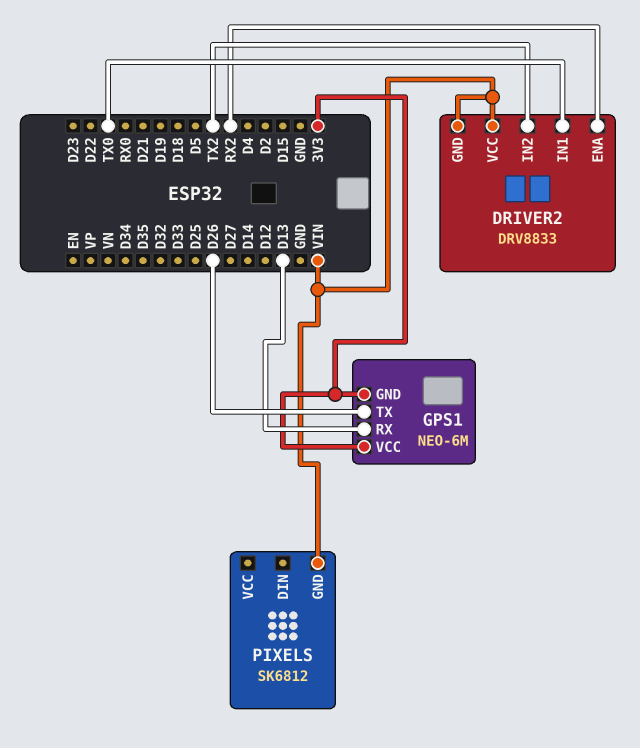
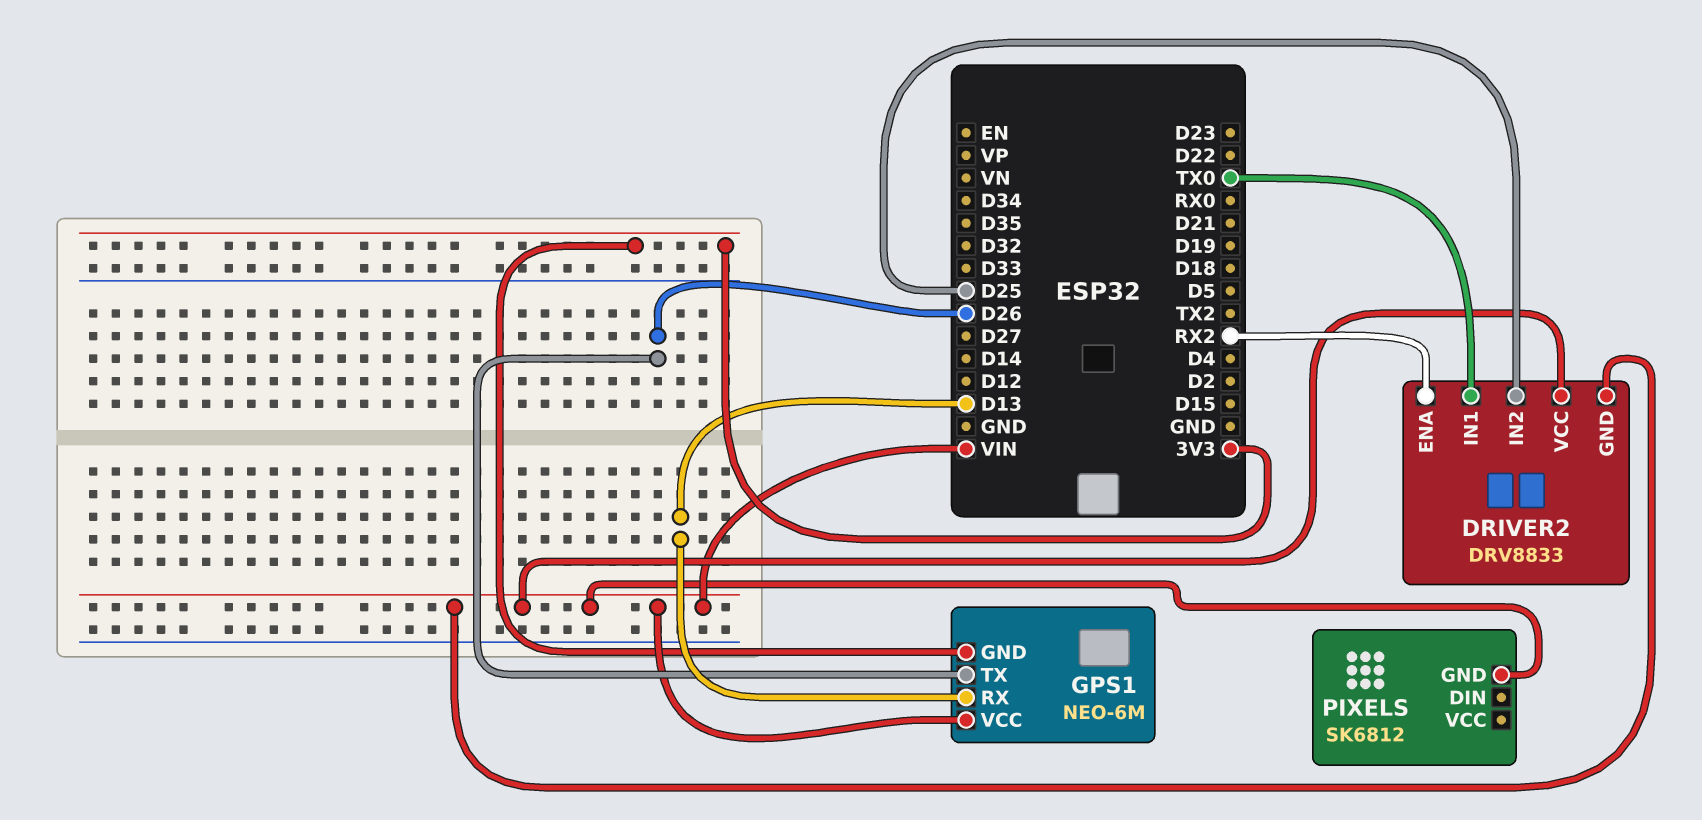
DRIVER2 pin IN2: TX2 -> D25
GPS1 pin VCC: 3V3 -> VIN

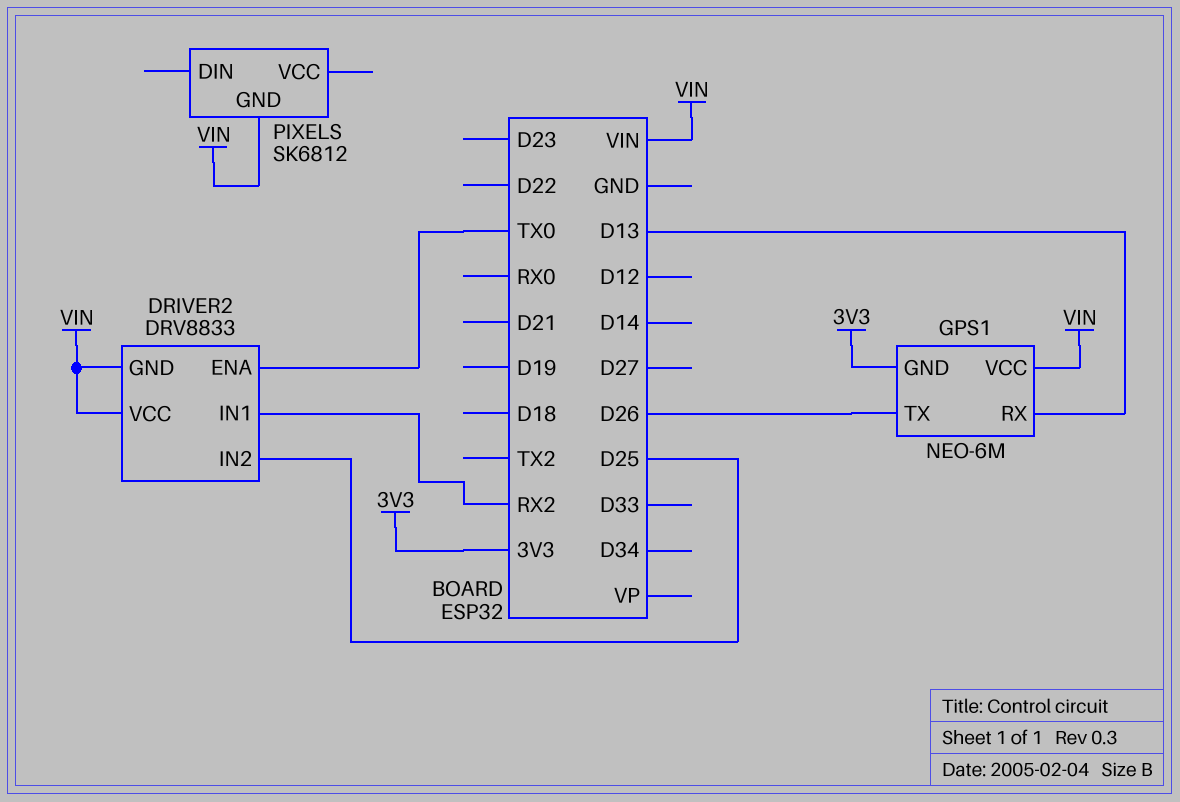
DRIVER2 pin ENA: RX2 -> TX0
DRIVER2 pin IN1: TX0 -> RX2

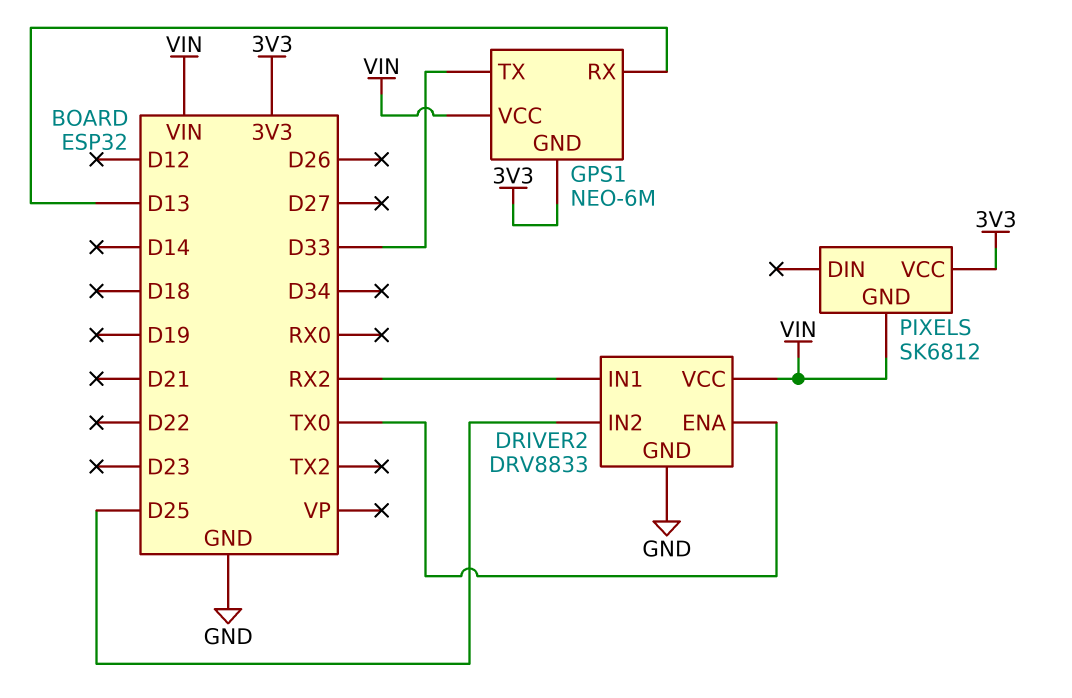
DRIVER2 pin GND: VIN -> GND
GPS1 pin TX: D26 -> D33
PIXELS pin VCC: none -> 3V3

